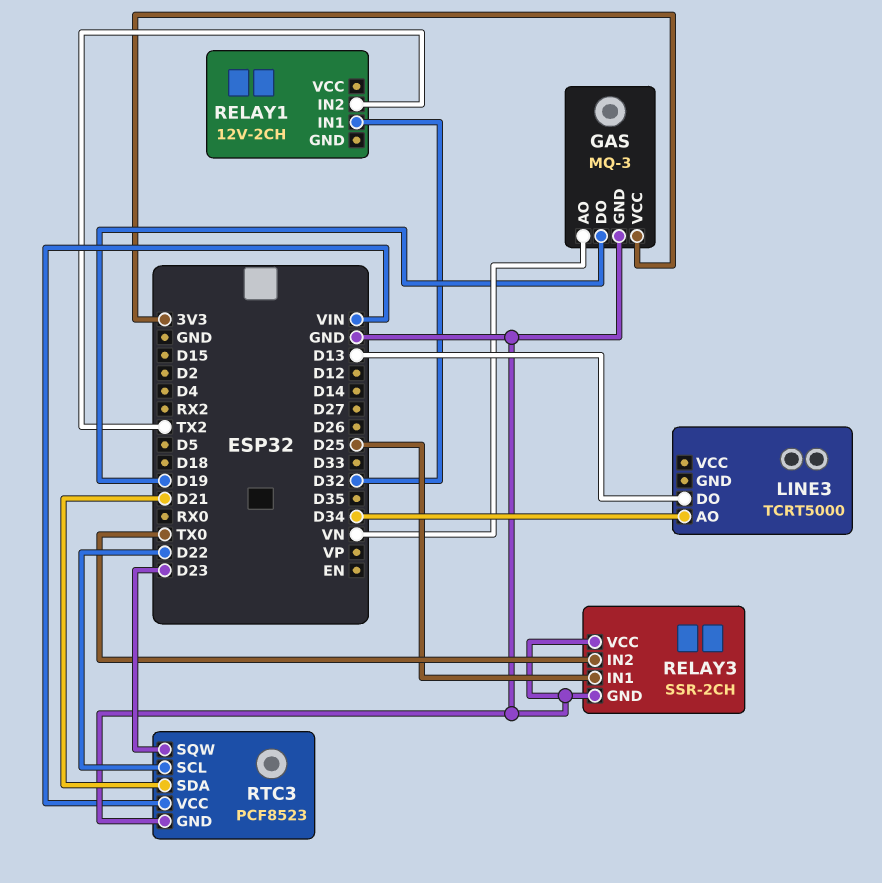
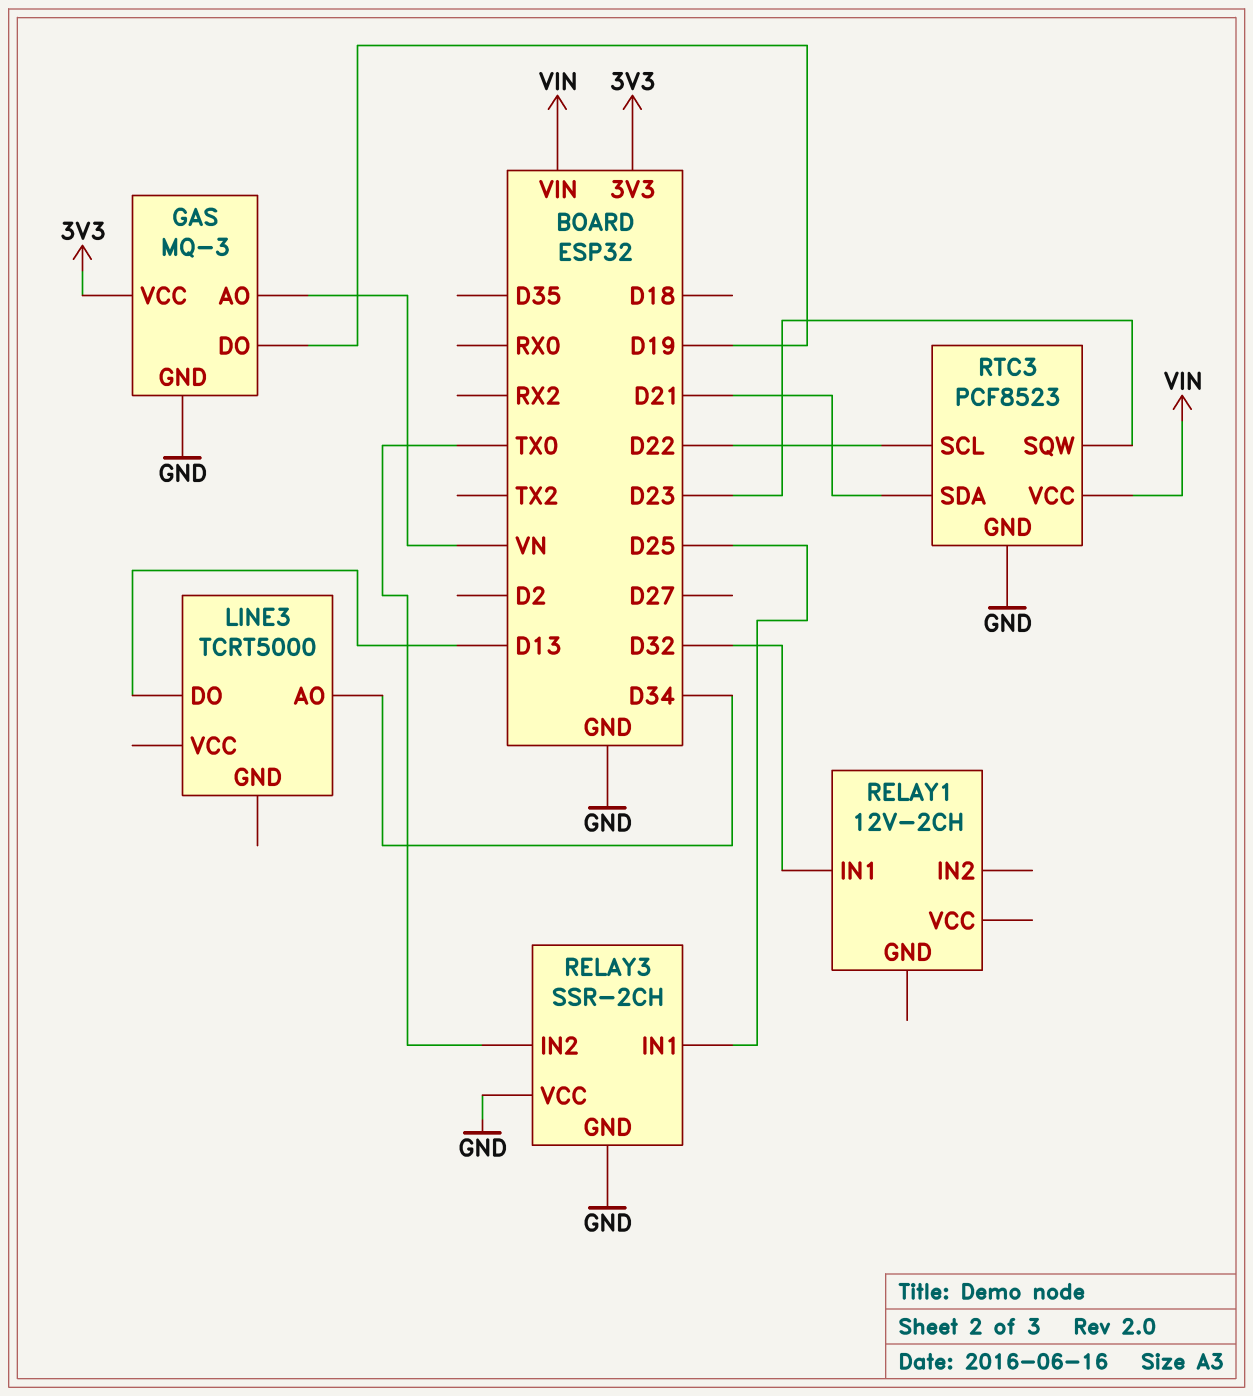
RELAY1 pin IN2: TX2 -> none

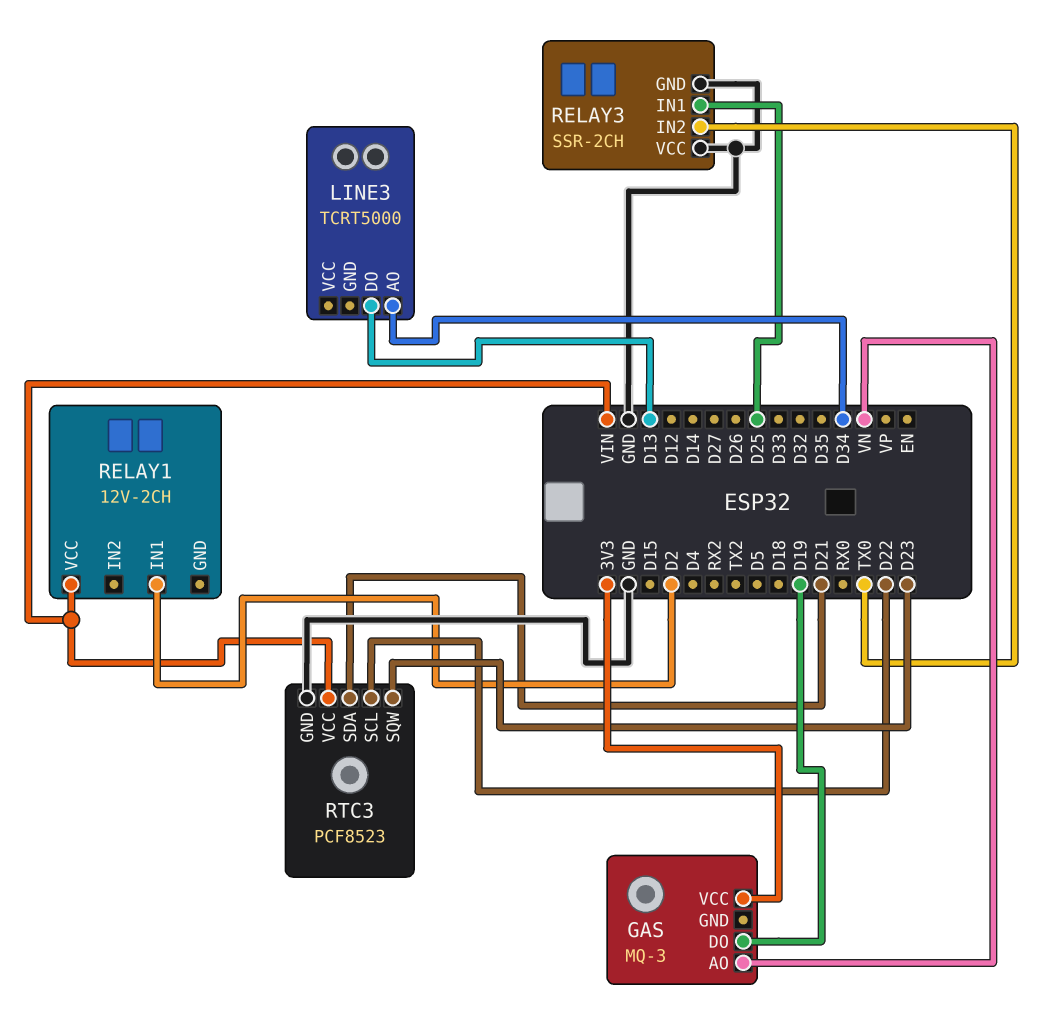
GAS pin GND: GND -> none
RELAY1 pin IN1: D32 -> D2
RELAY1 pin VCC: none -> VIN

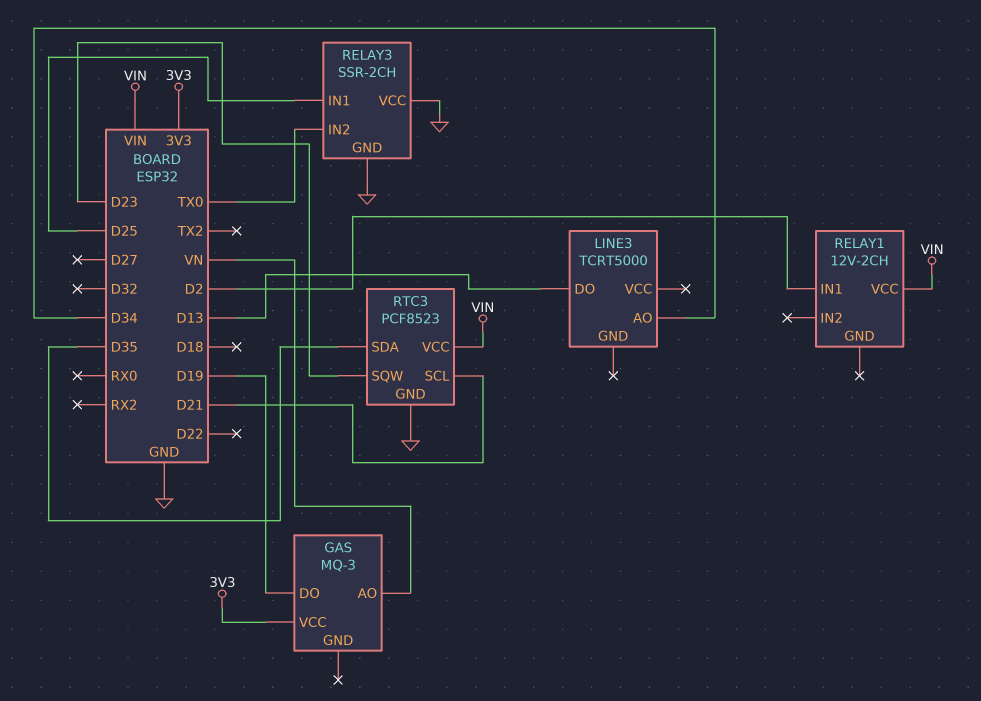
RTC3 pin SCL: D22 -> D21
RTC3 pin SDA: D21 -> D35

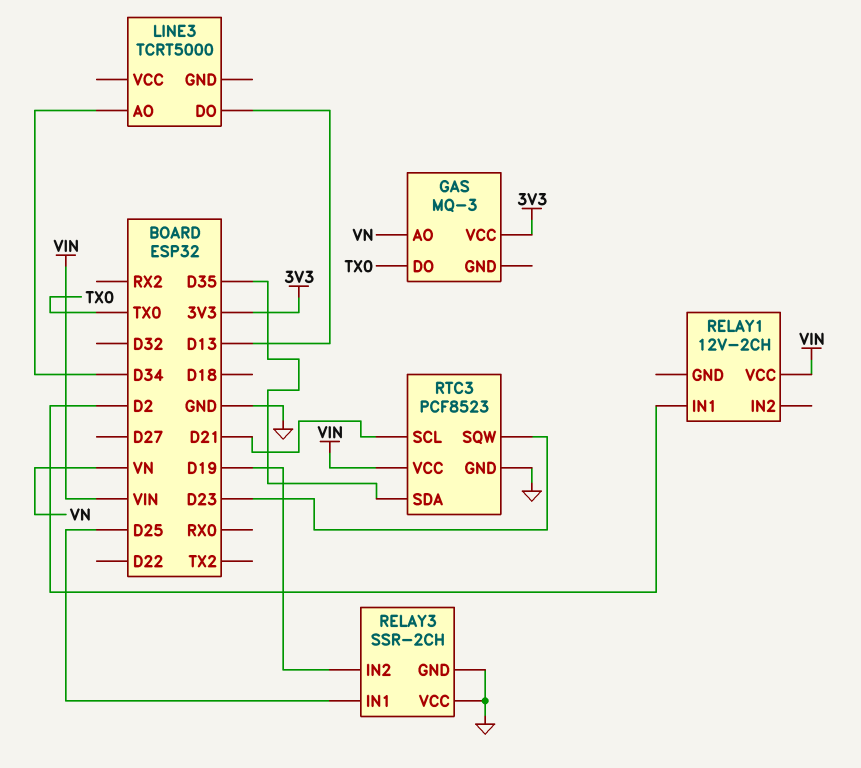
GAS pin DO: D19 -> TX0
RELAY3 pin IN2: TX0 -> D19

